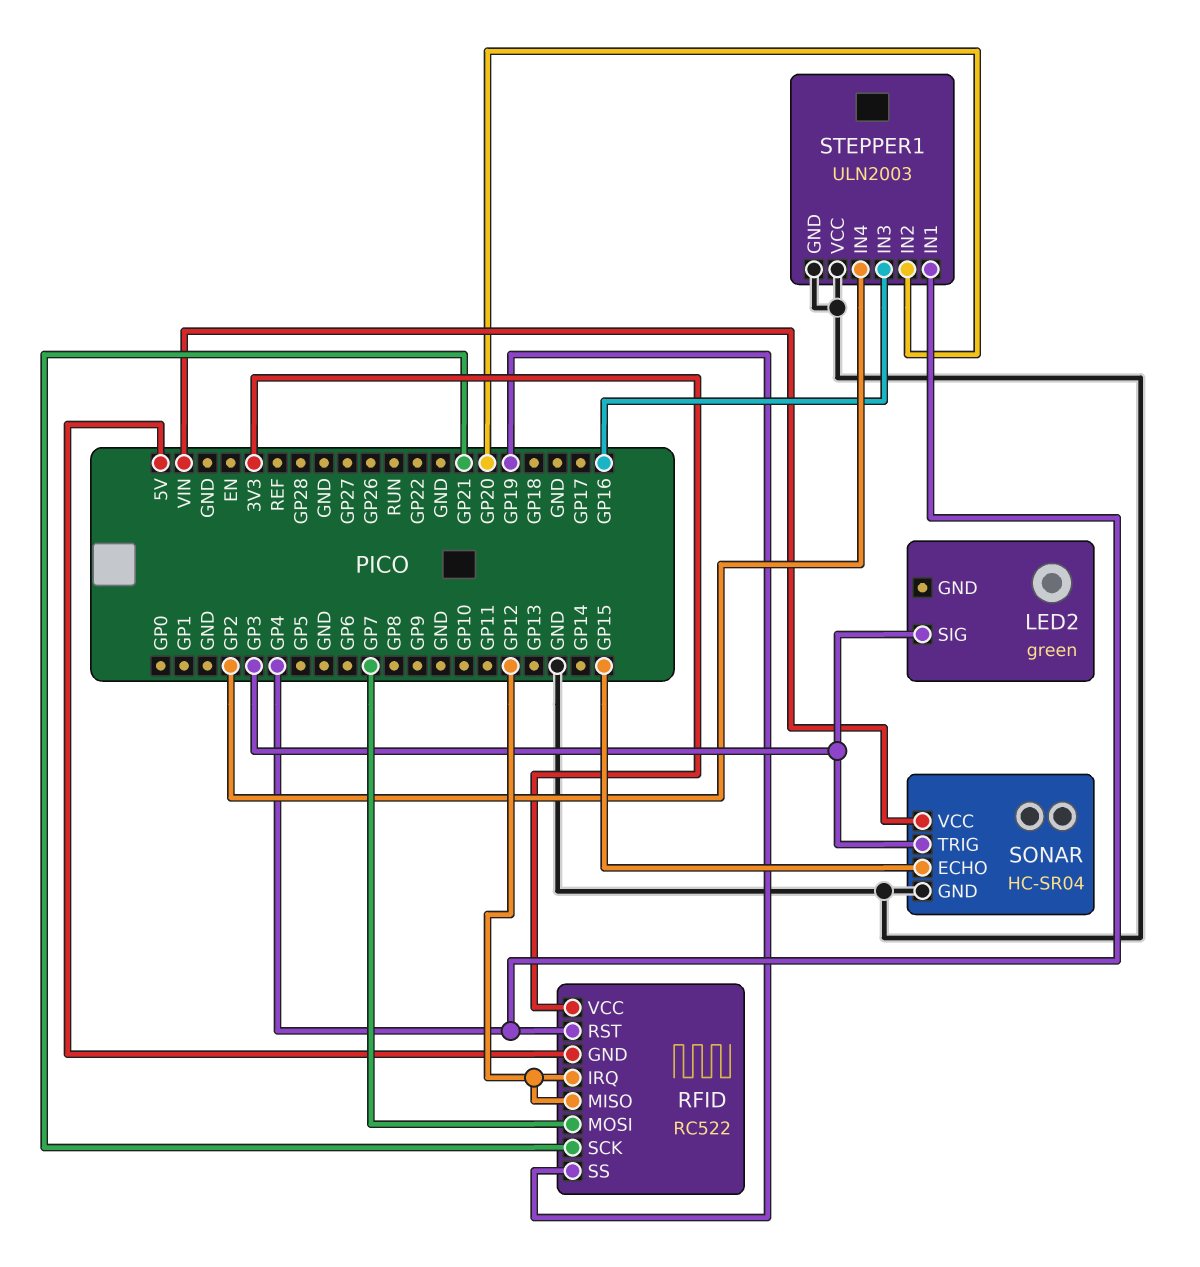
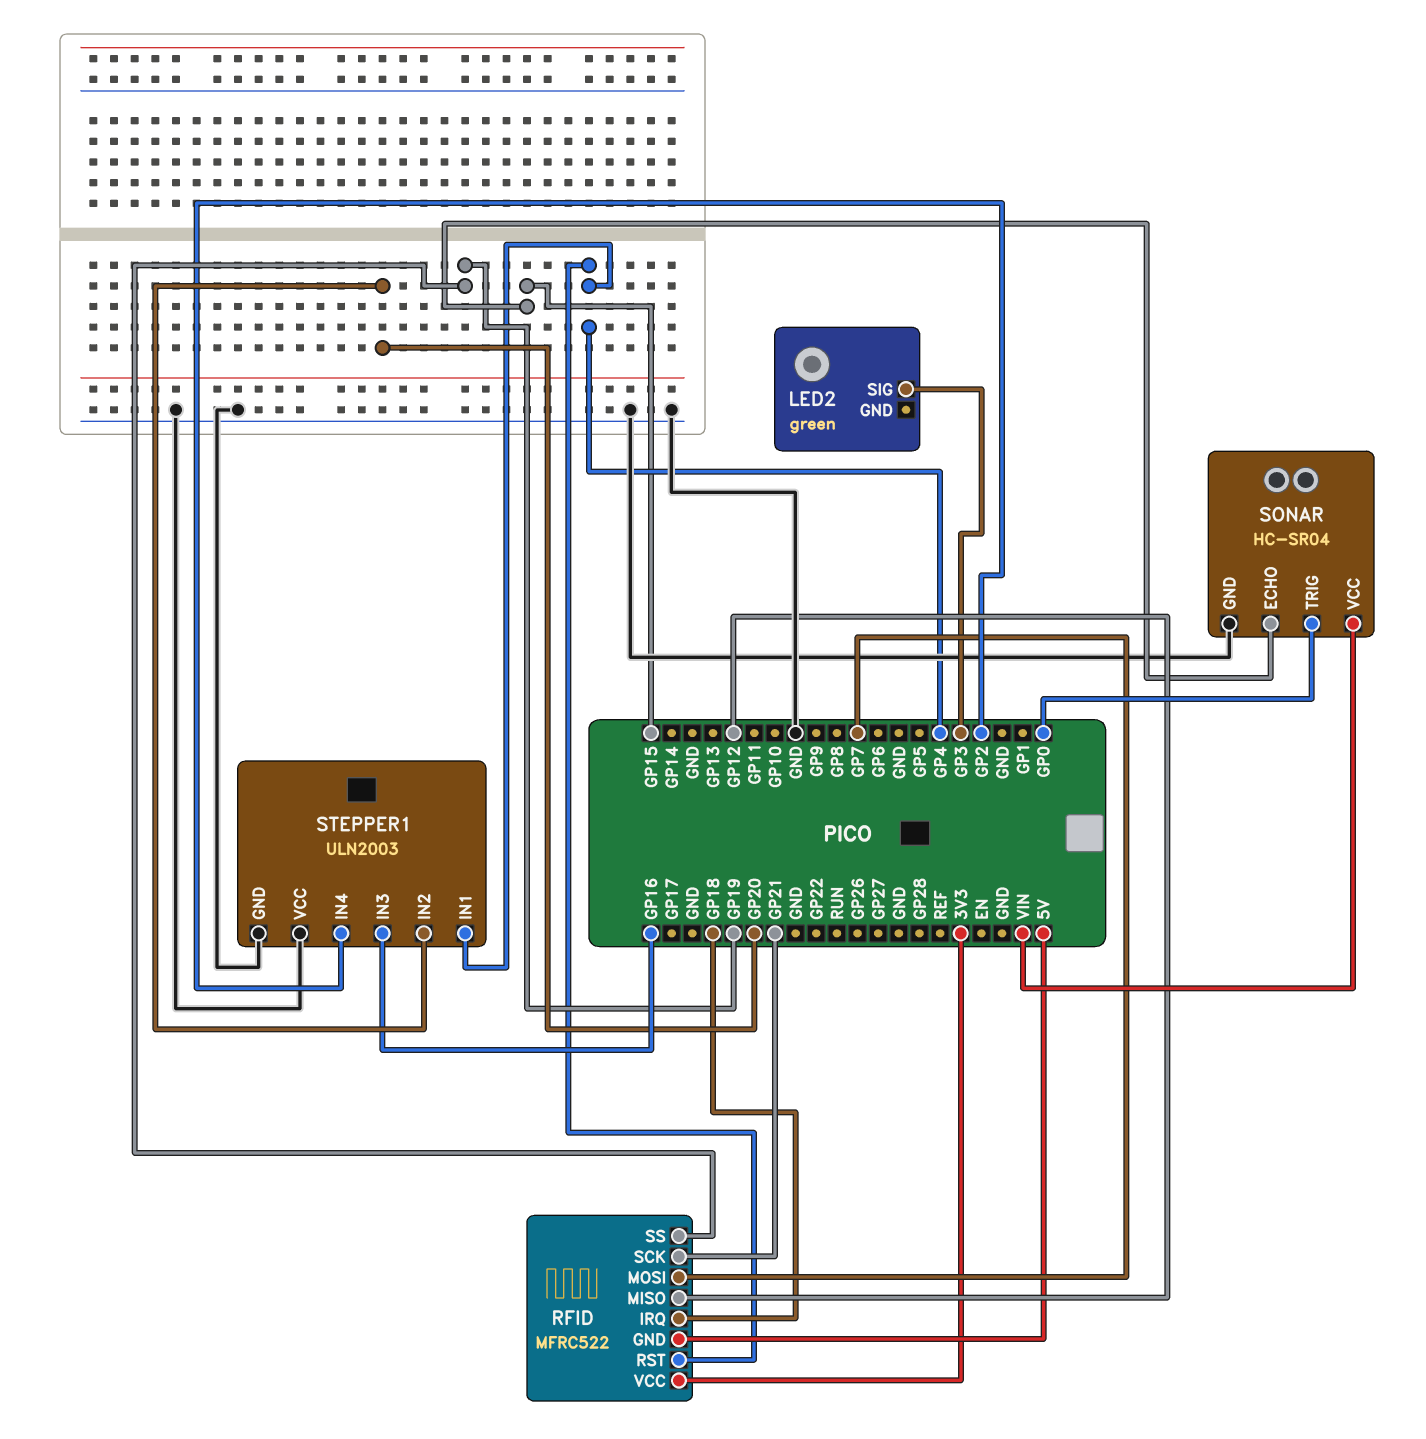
RFID: RC522 -> MFRC522
RFID pin IRQ: GP12 -> GP18
SONAR pin TRIG: GP3 -> GP0

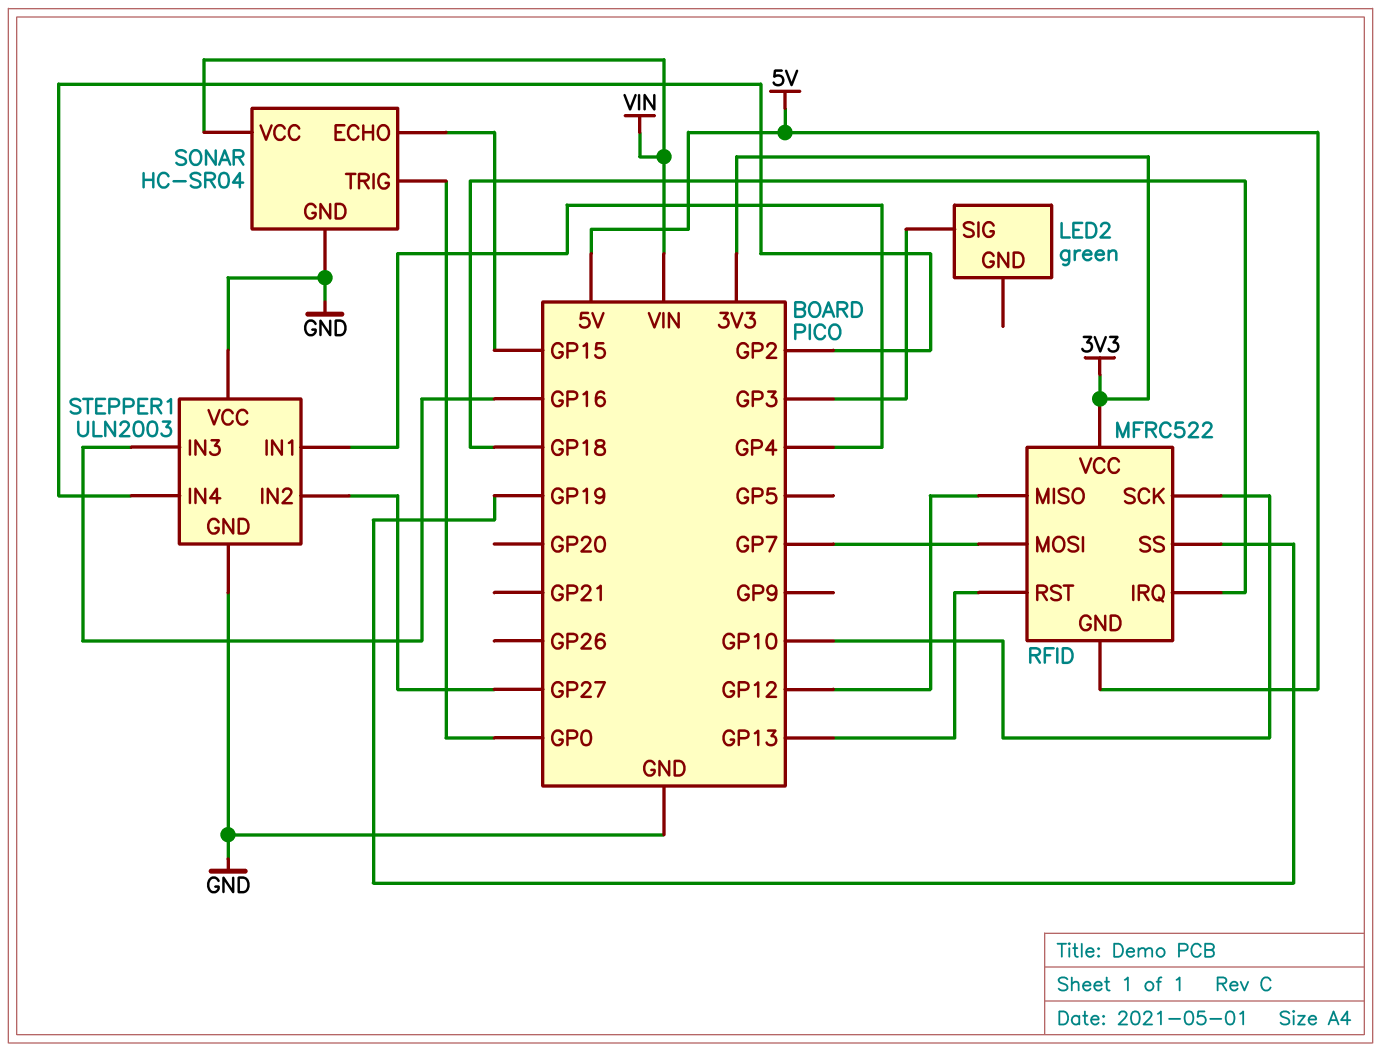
RFID pin RST: GP4 -> GP13
RFID pin SCK: GP21 -> GP10
STEPPER1 pin IN2: GP20 -> GP27

